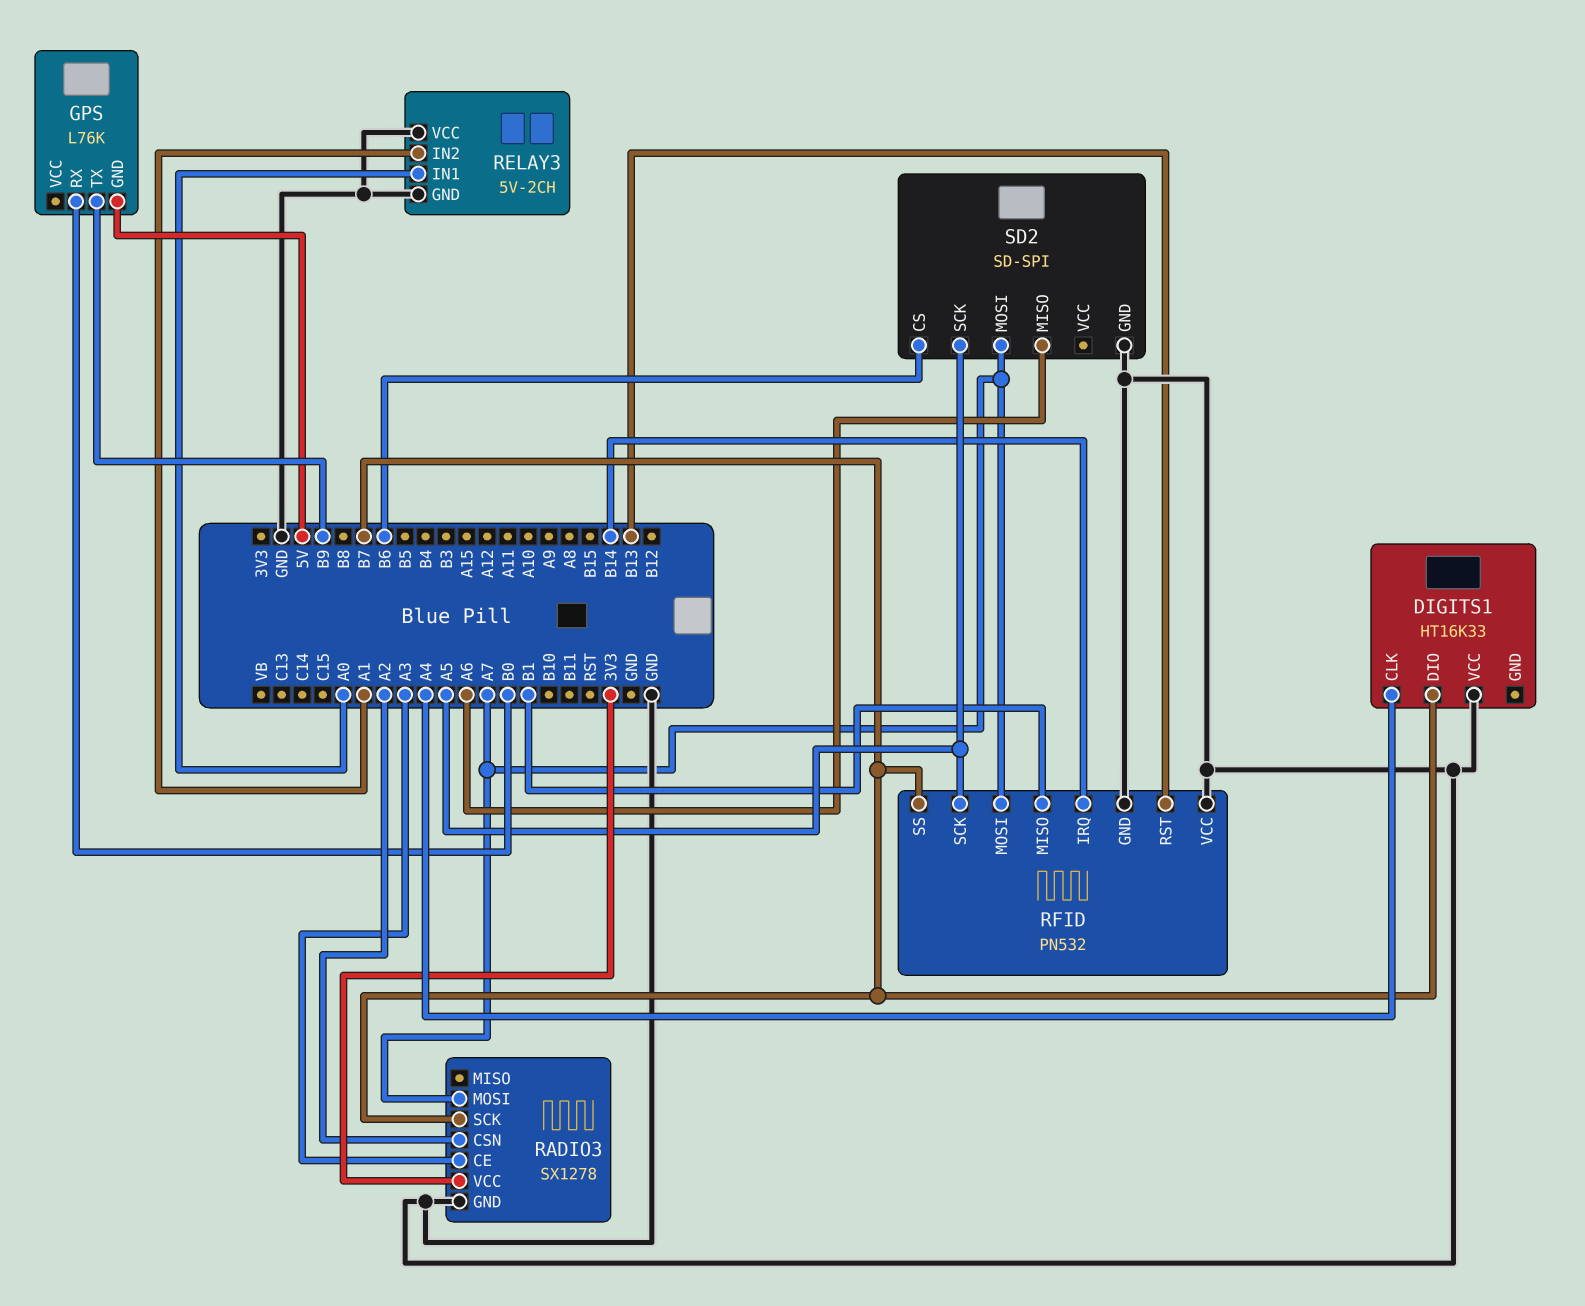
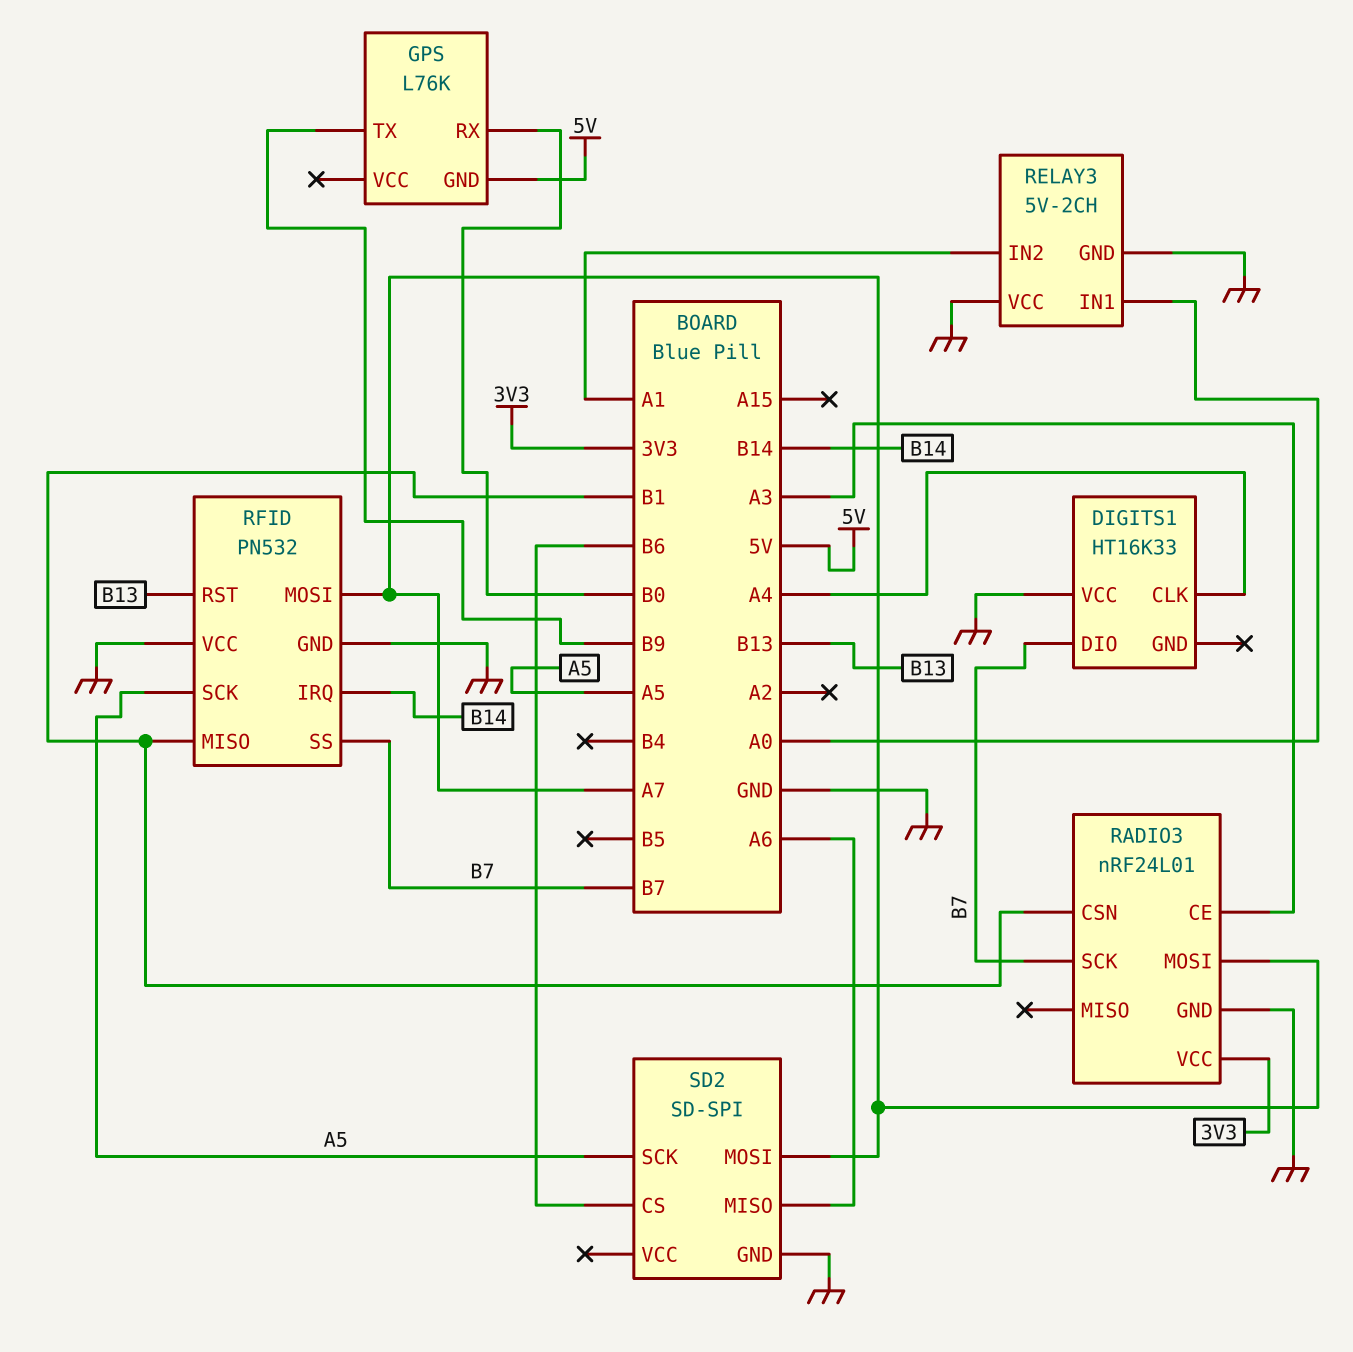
RADIO3: SX1278 -> nRF24L01
RADIO3 pin CSN: A2 -> B1

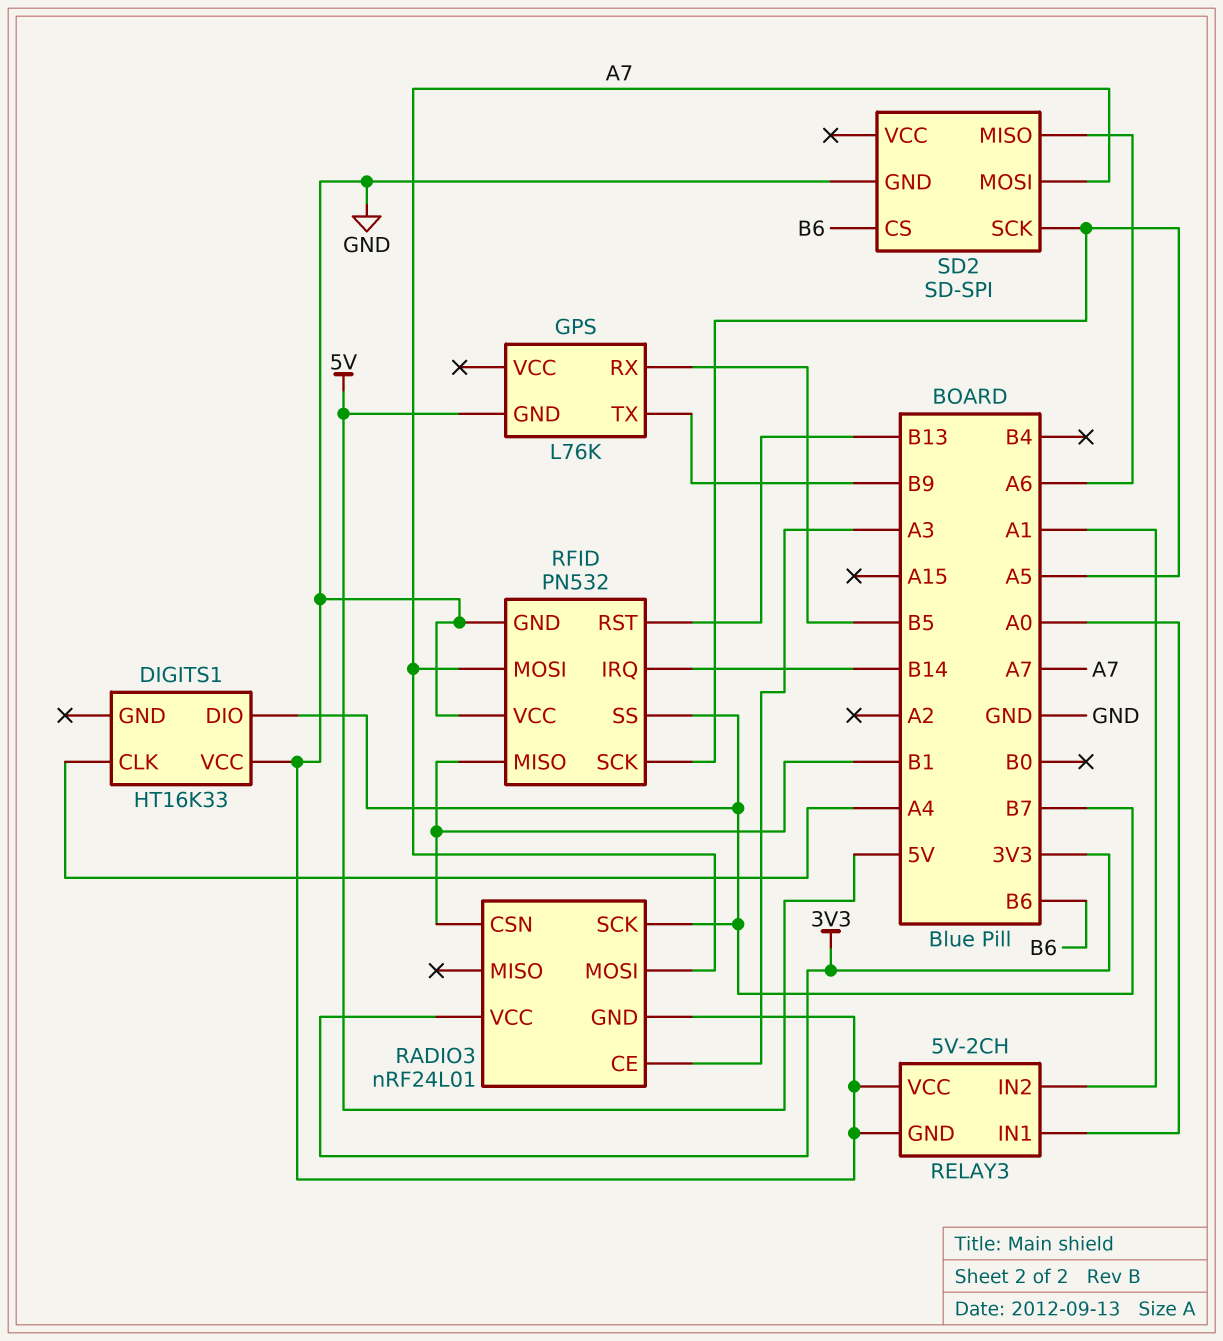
GPS pin RX: B0 -> B5

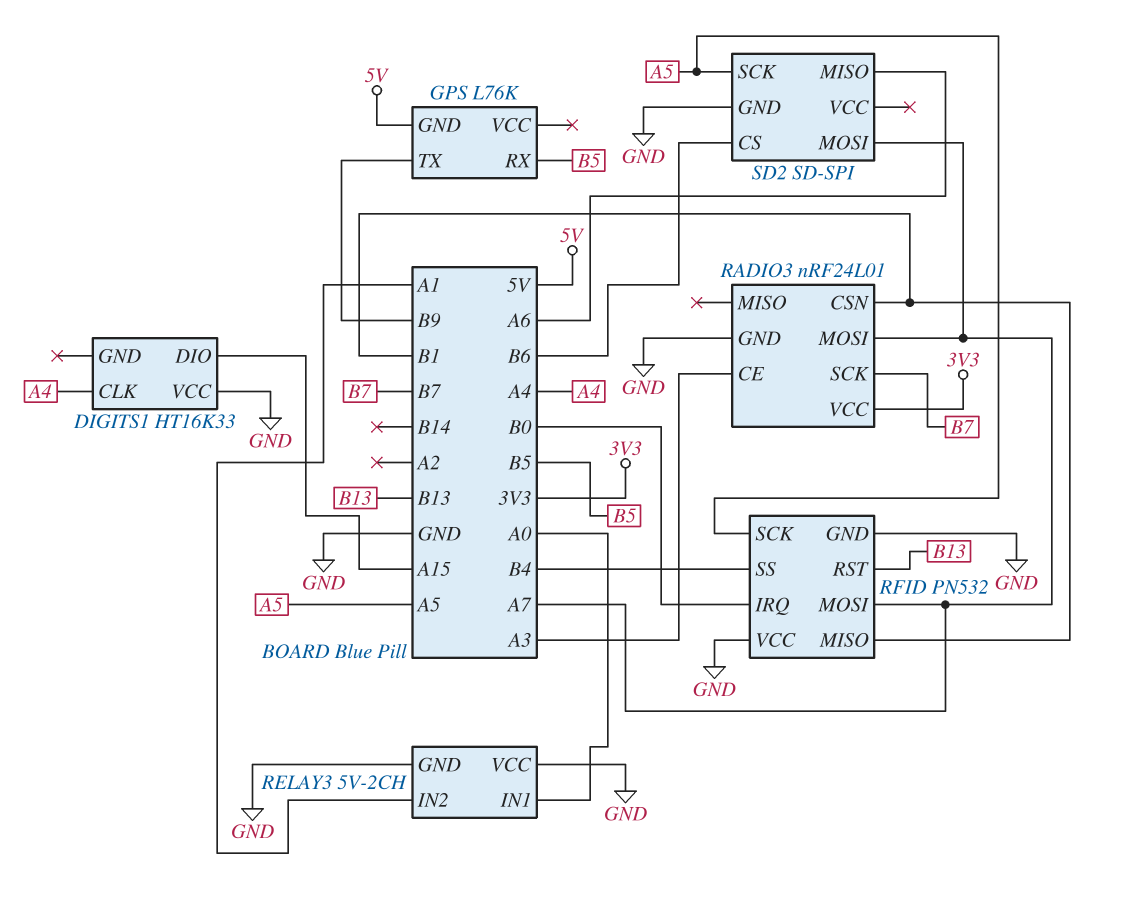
DIGITS1 pin DIO: B7 -> A15
RFID pin IRQ: B14 -> B0
RFID pin SS: B7 -> B4

